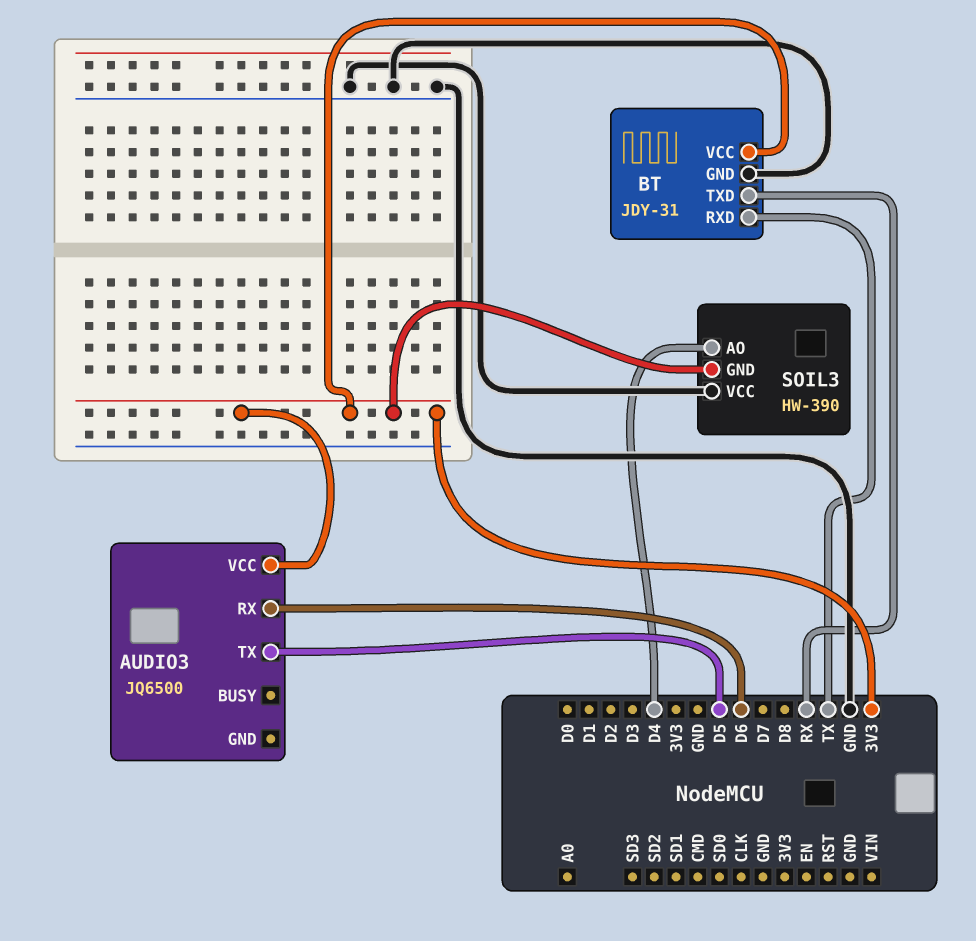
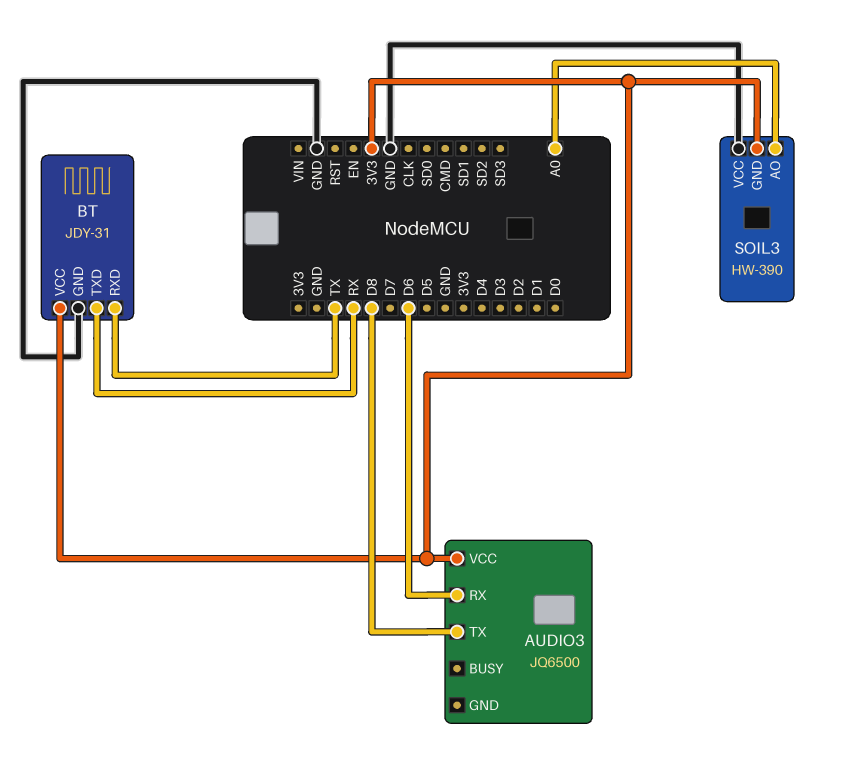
AUDIO3 pin TX: D5 -> D8
SOIL3 pin AO: D4 -> A0

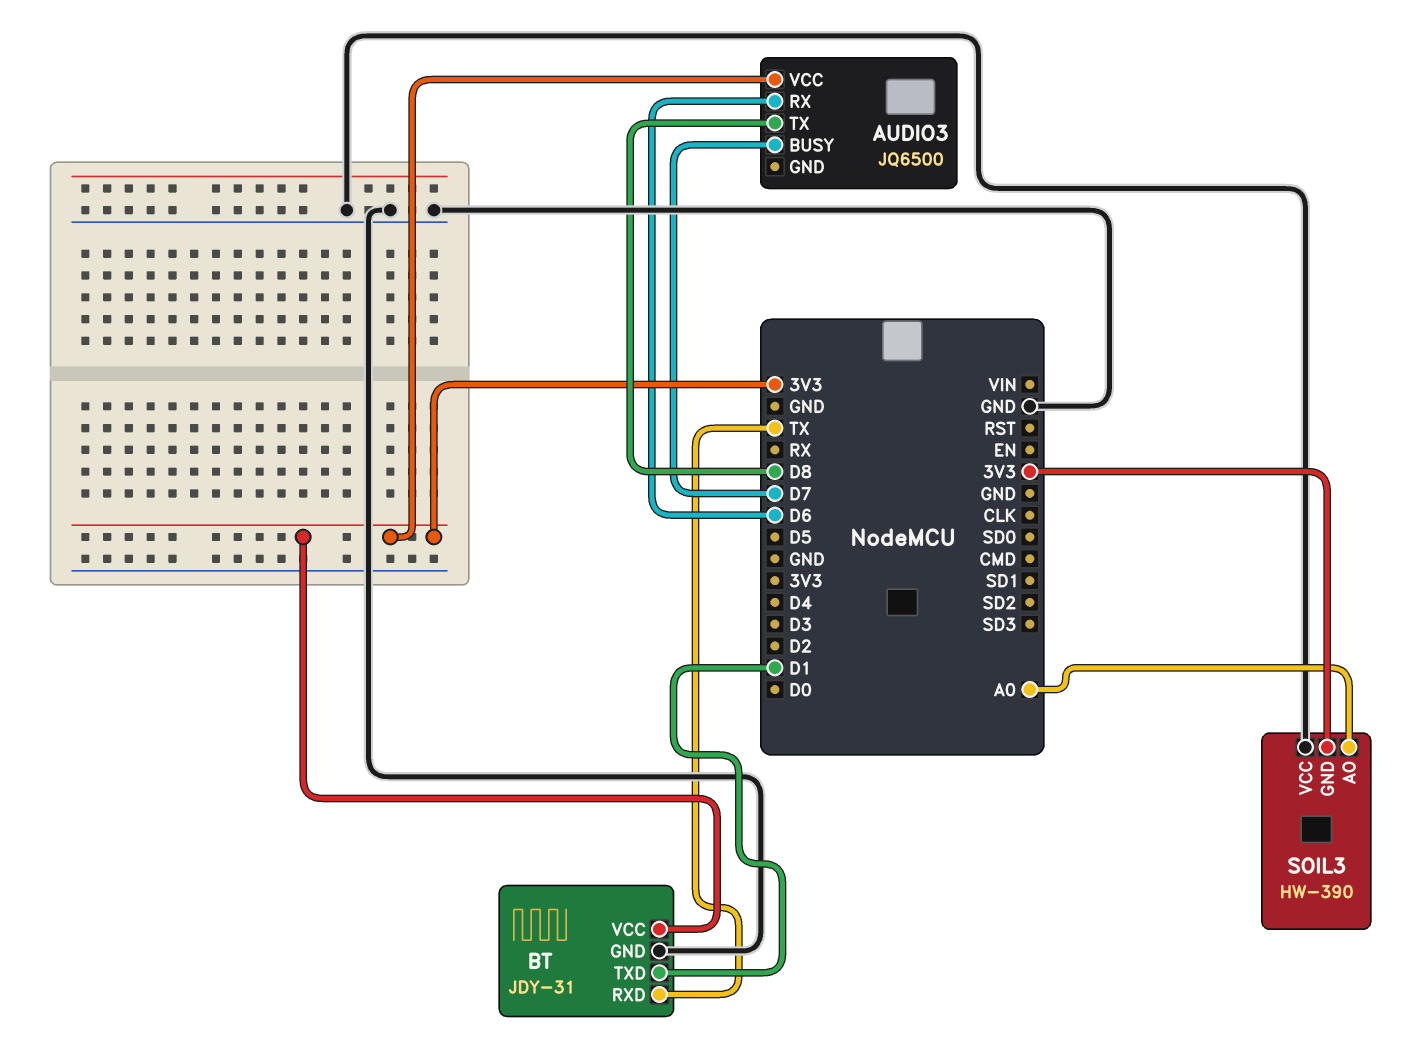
AUDIO3 pin BUSY: none -> D7
BT pin TXD: RX -> D1

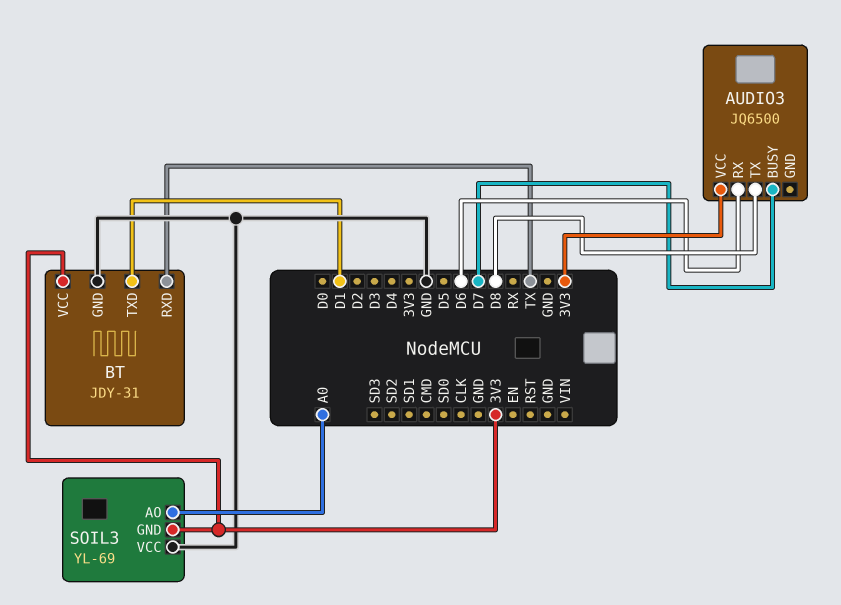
SOIL3: HW-390 -> YL-69

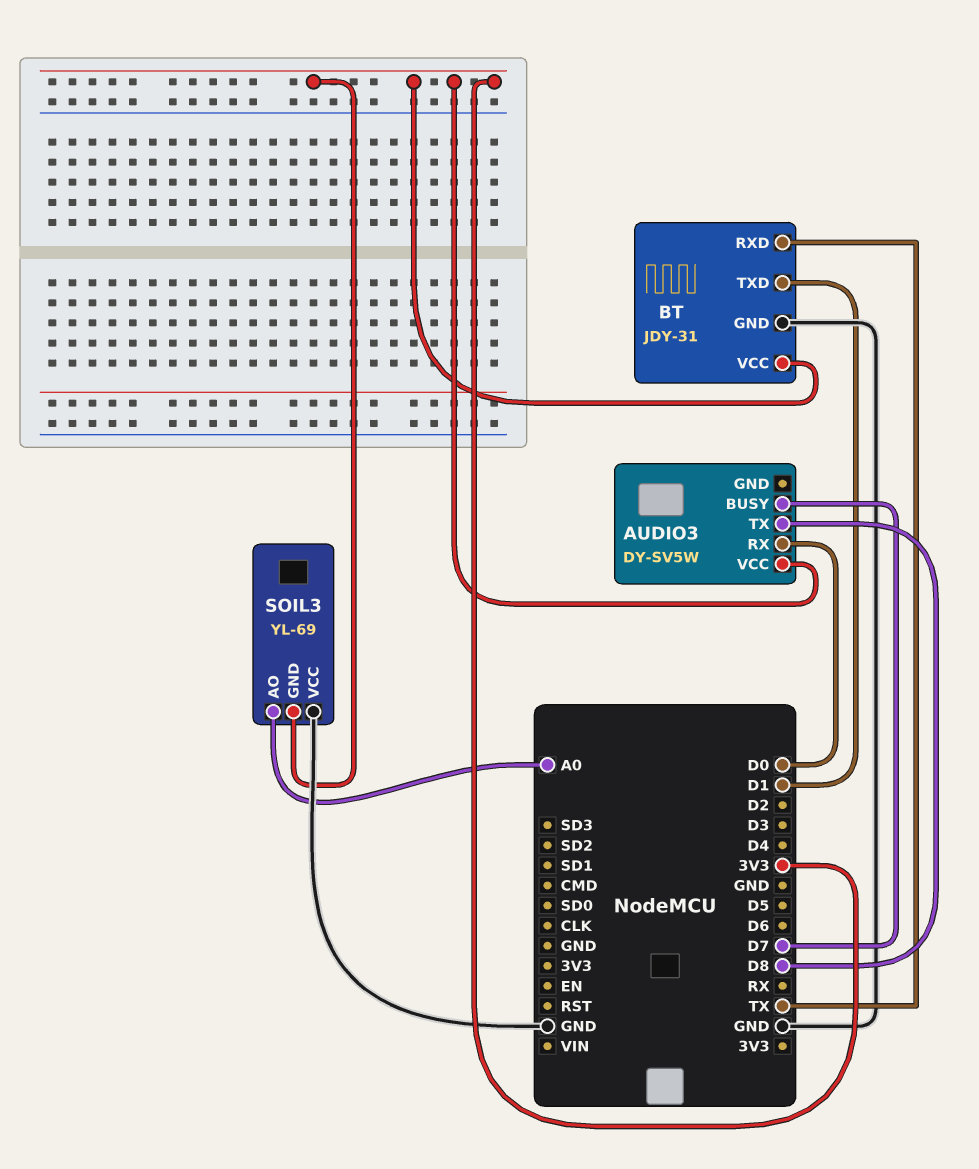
AUDIO3: JQ6500 -> DY-SV5W
AUDIO3 pin RX: D6 -> D0

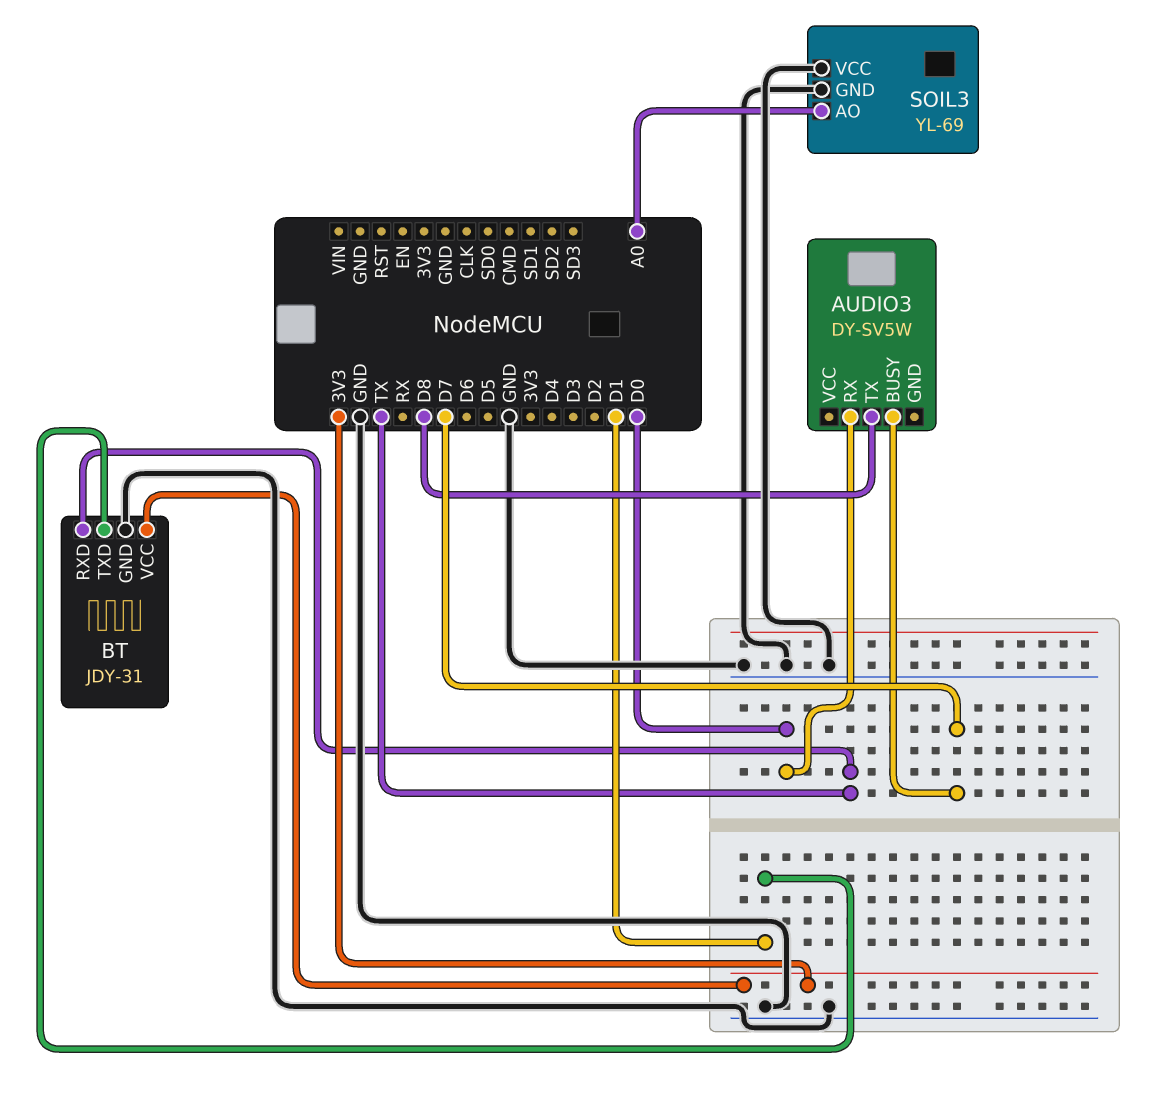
AUDIO3 pin VCC: 3V3 -> none
SOIL3 pin GND: 3V3 -> GND

